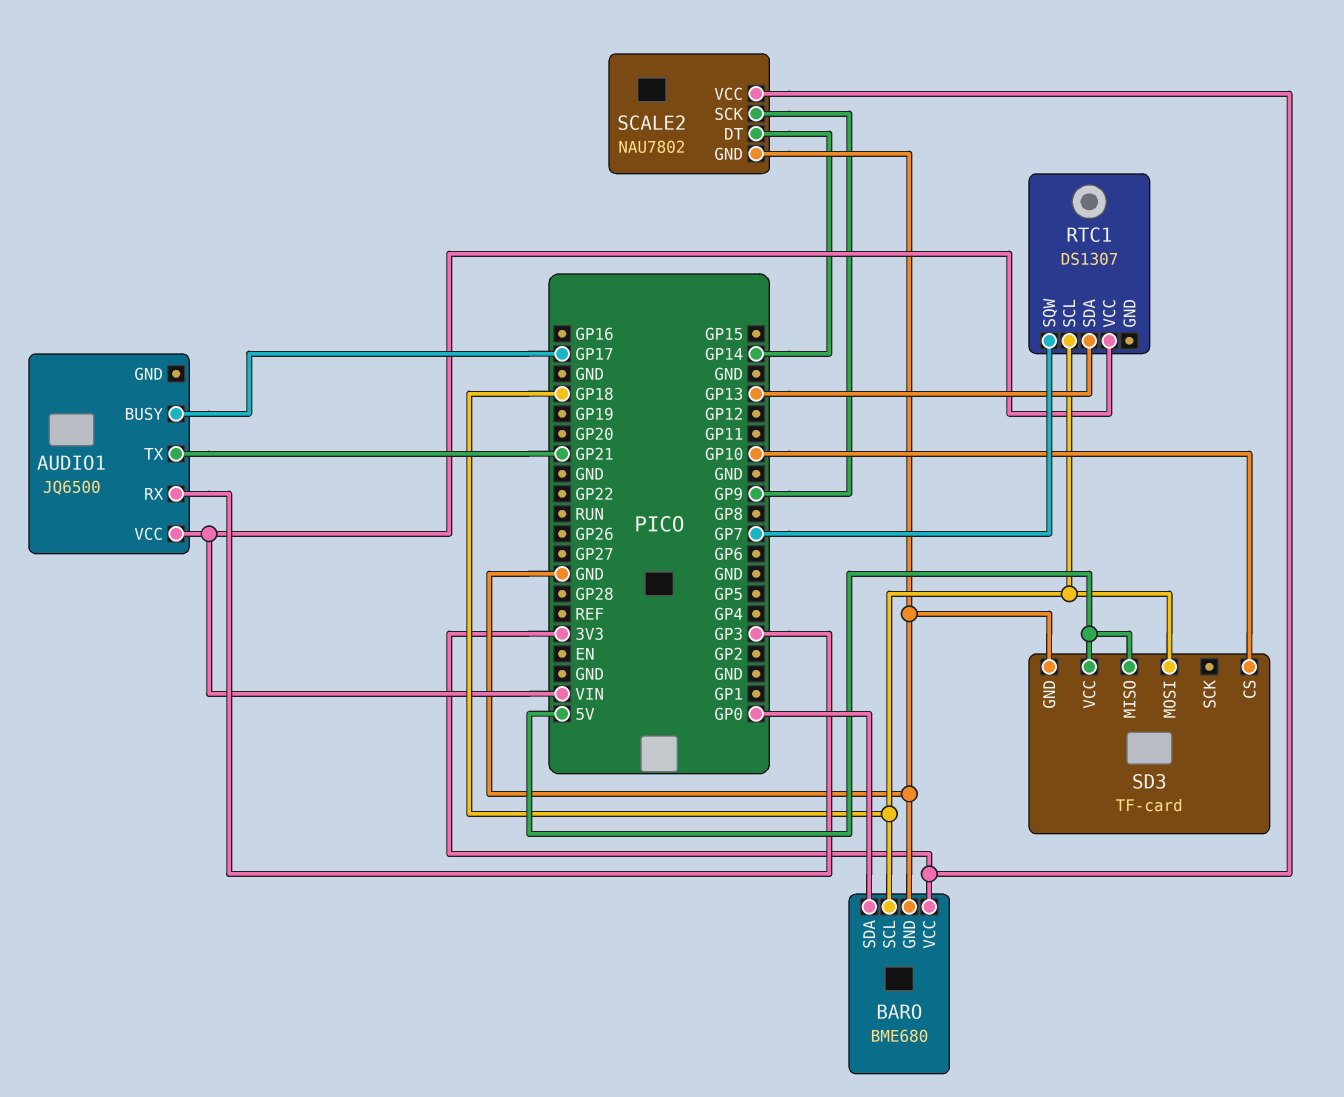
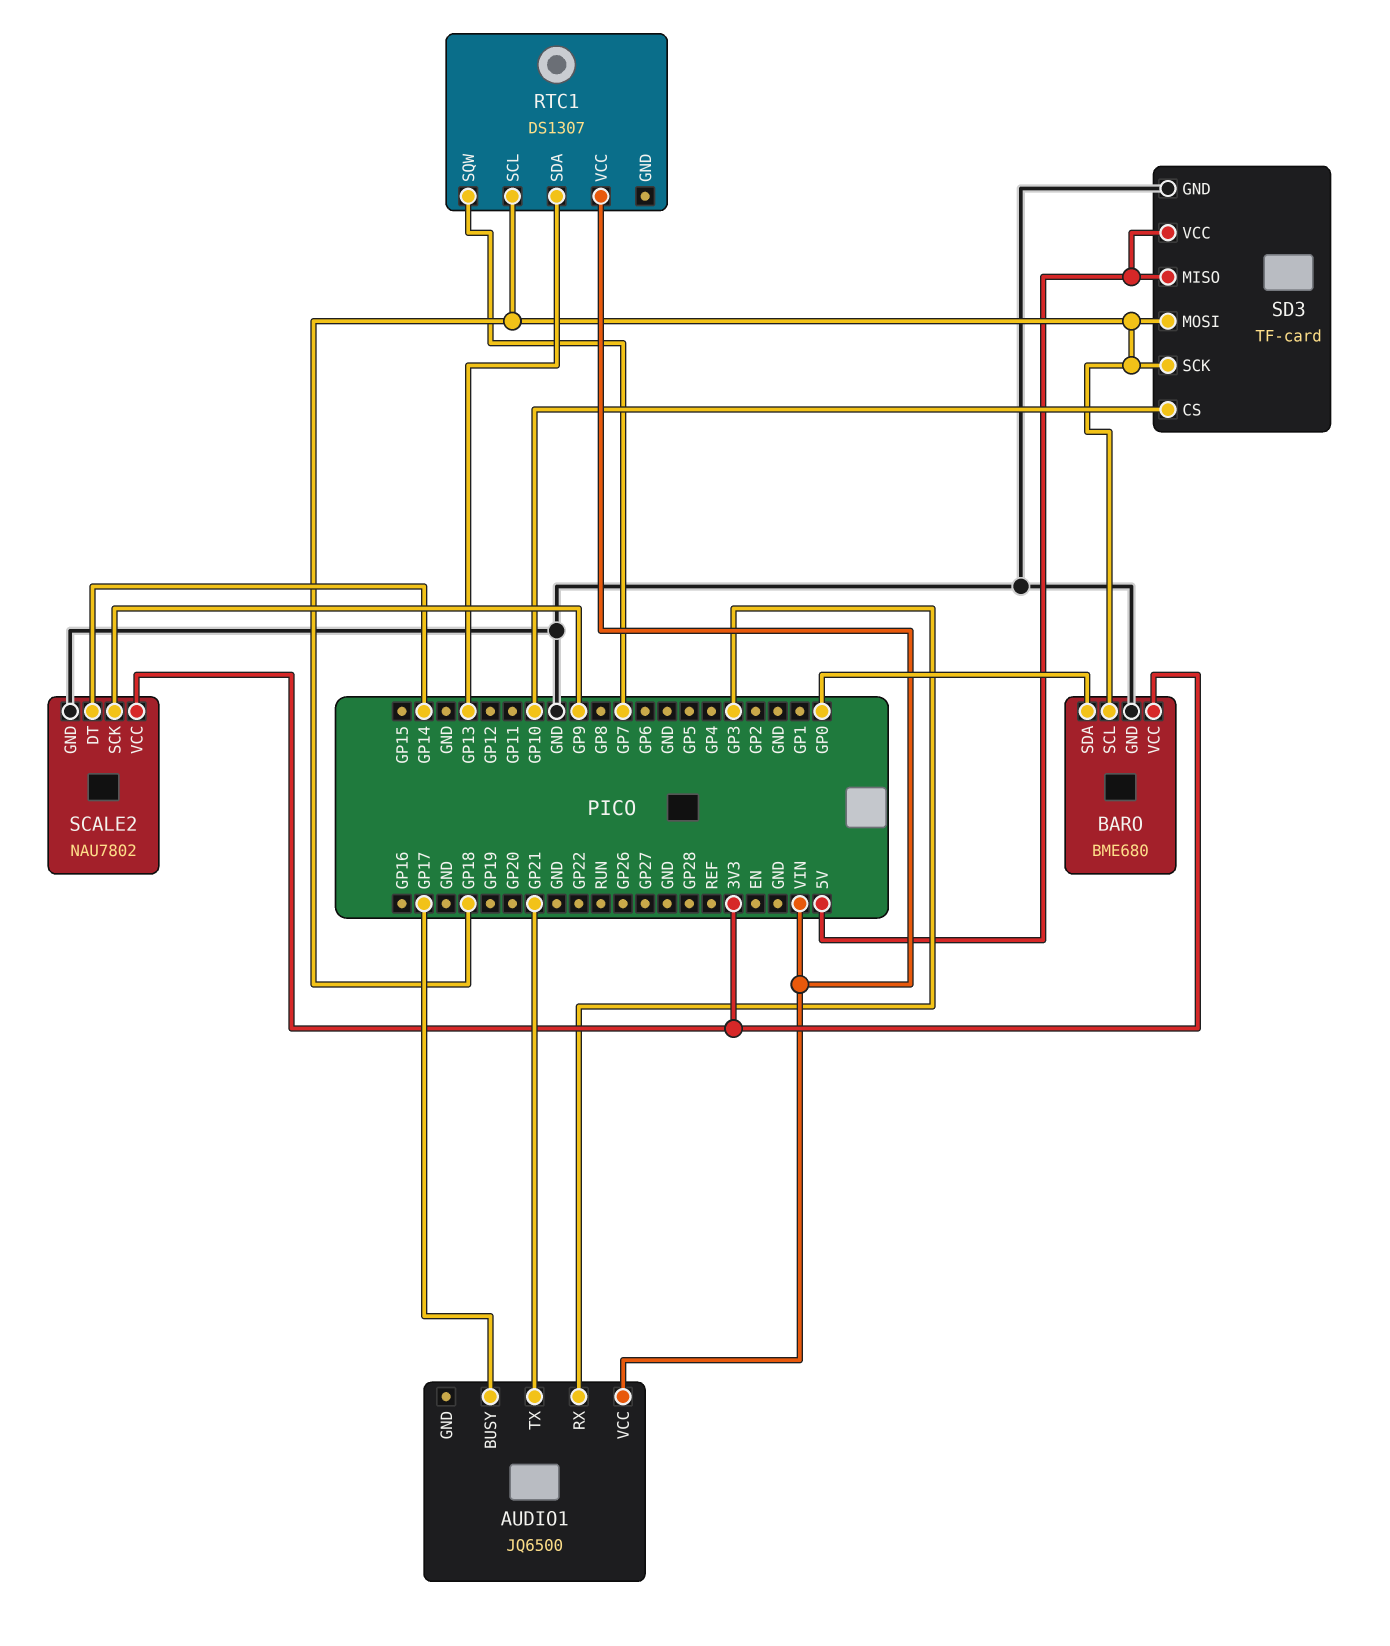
SD3 pin SCK: none -> GP18

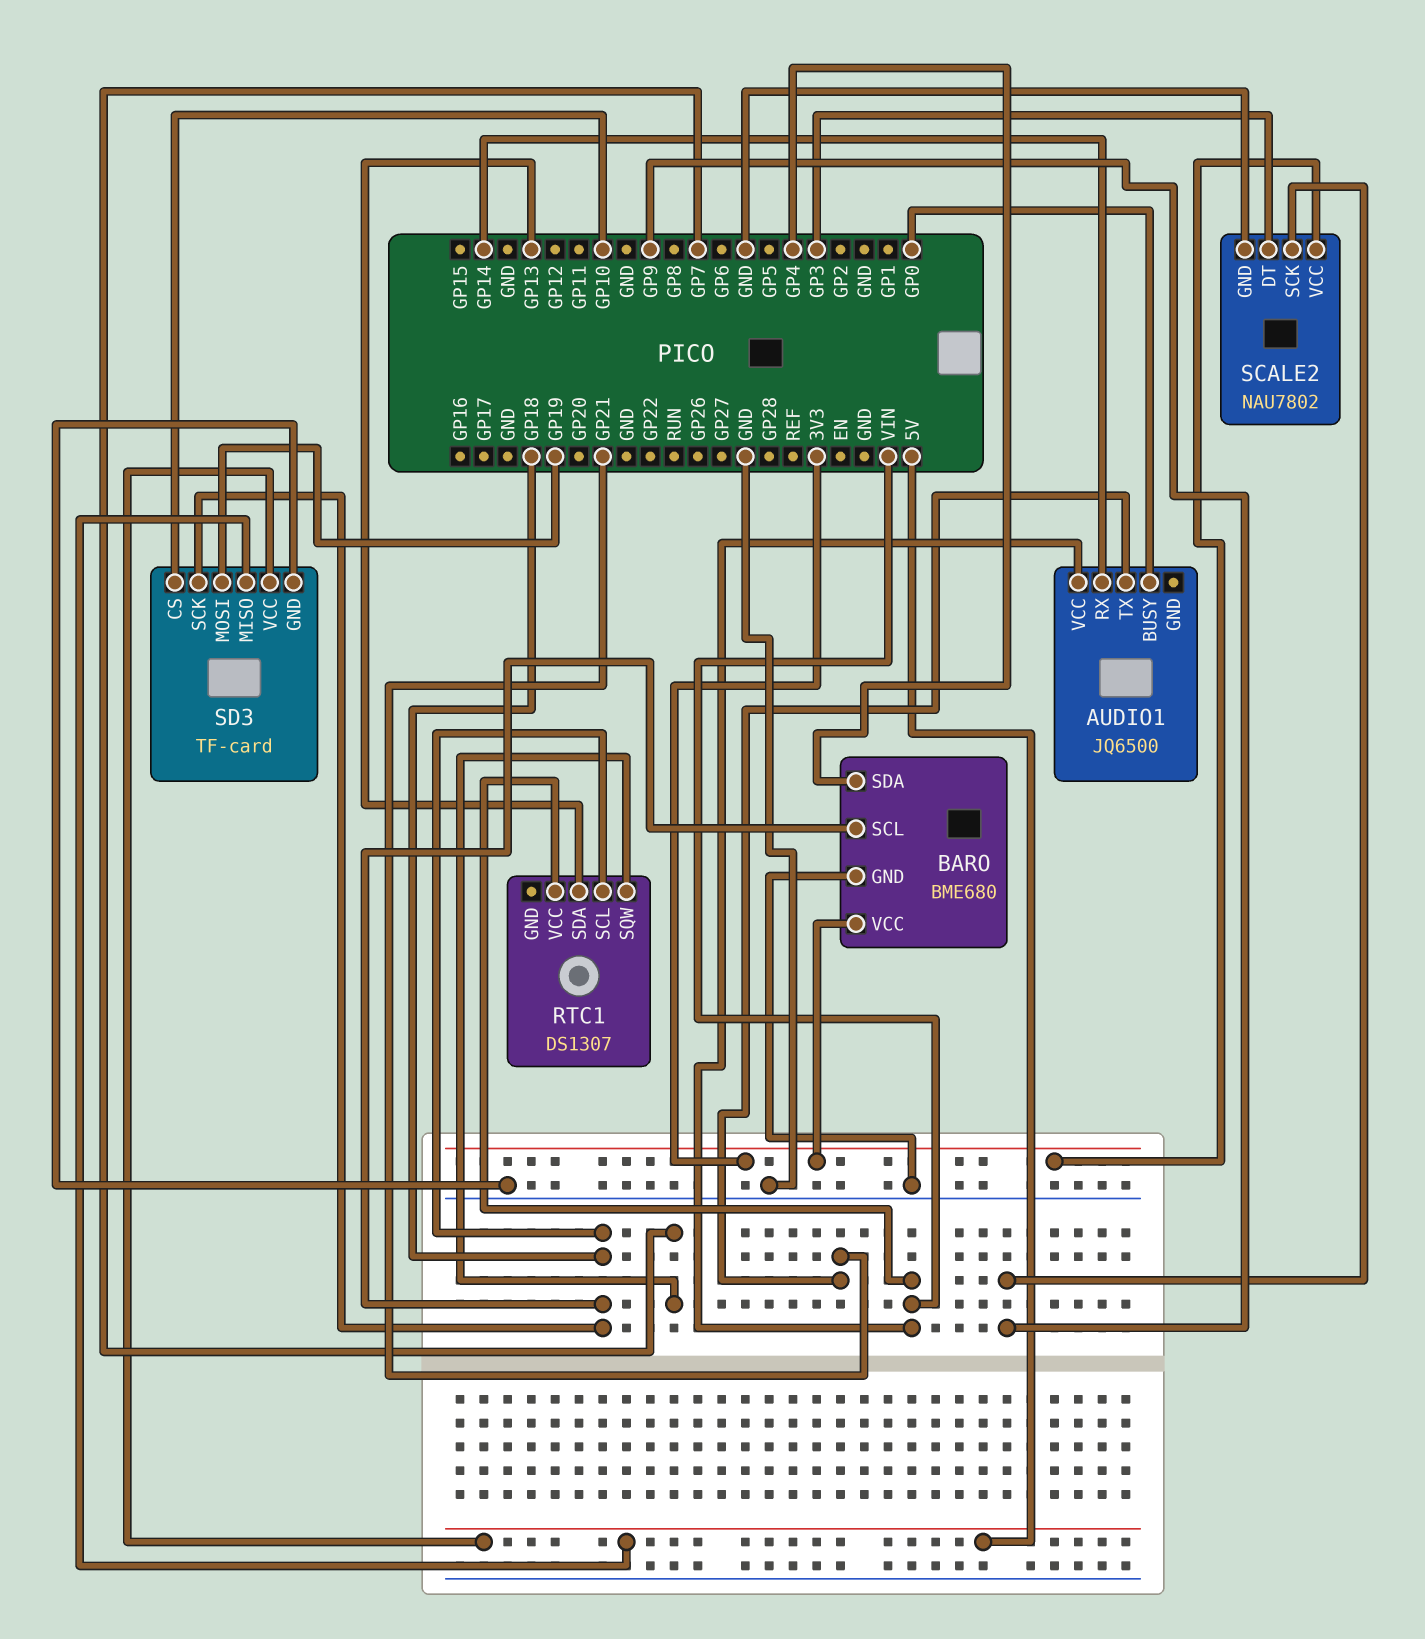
AUDIO1 pin BUSY: GP17 -> GP0
AUDIO1 pin RX: GP3 -> GP14
BARO pin SDA: GP0 -> GP4
SCALE2 pin DT: GP14 -> GP3
SD3 pin MOSI: GP18 -> GP19

